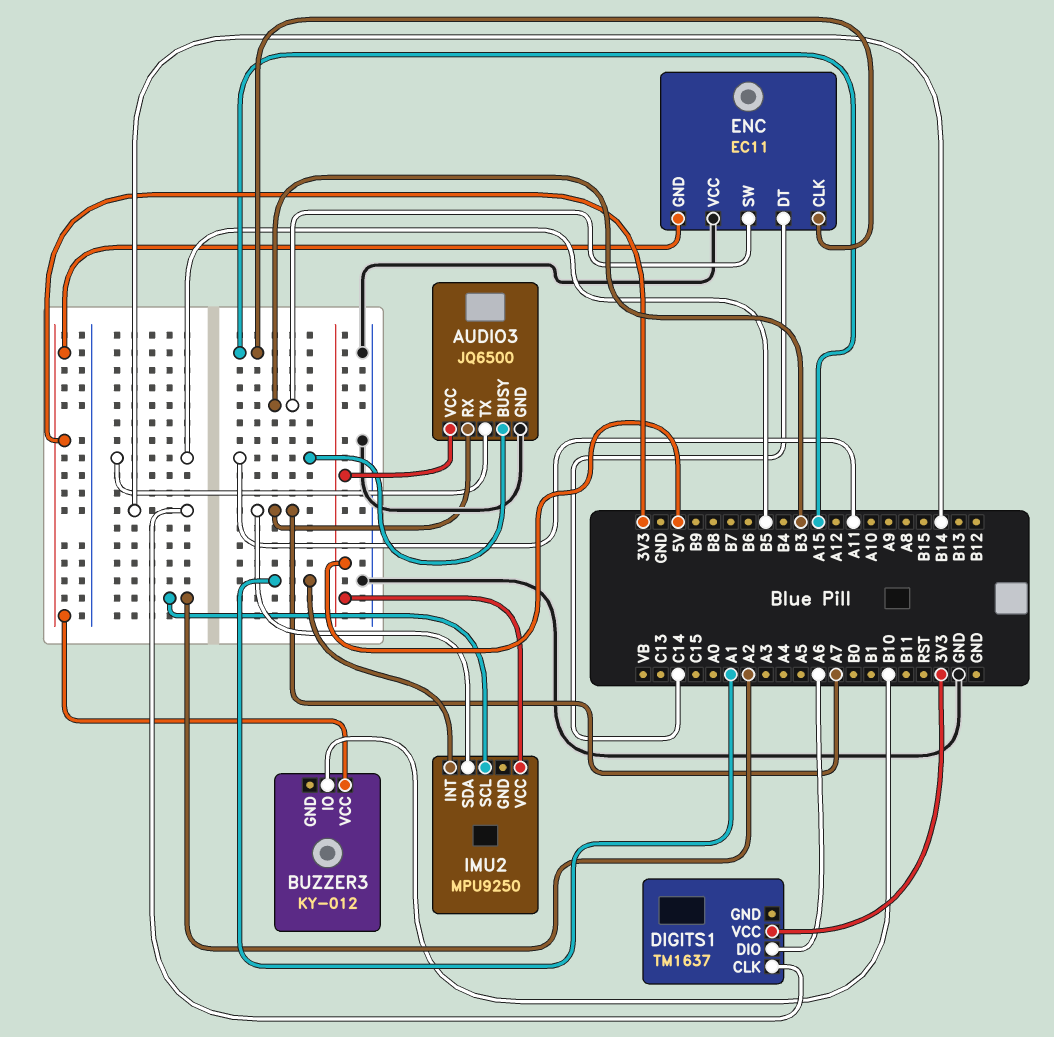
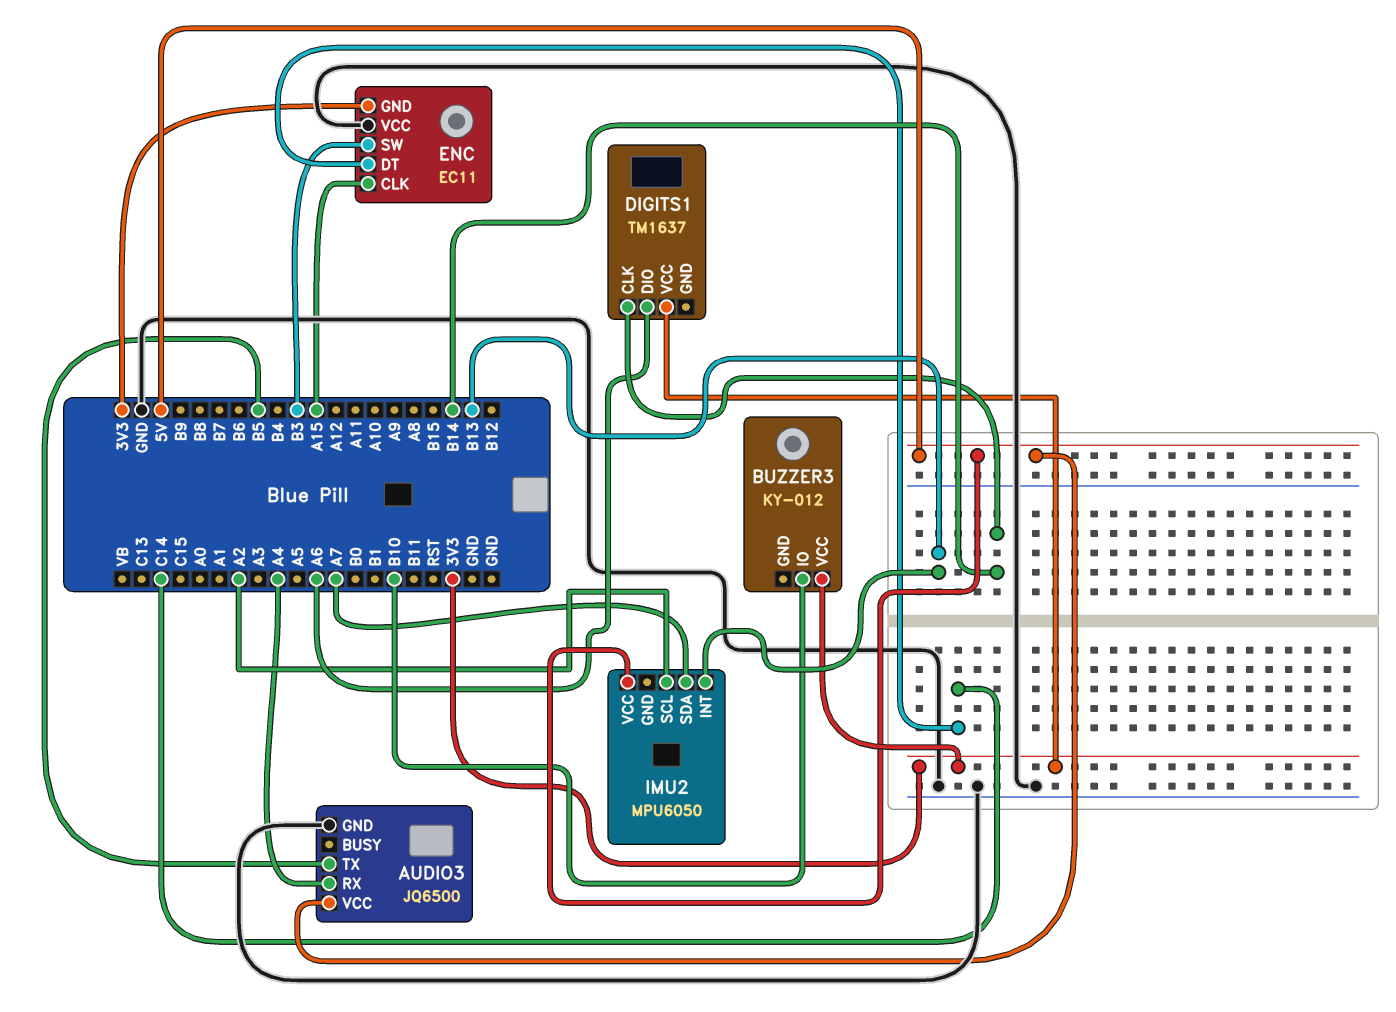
AUDIO3 pin BUSY: A11 -> none
AUDIO3 pin RX: A7 -> A4
IMU2: MPU9250 -> MPU6050
IMU2 pin INT: A1 -> B13

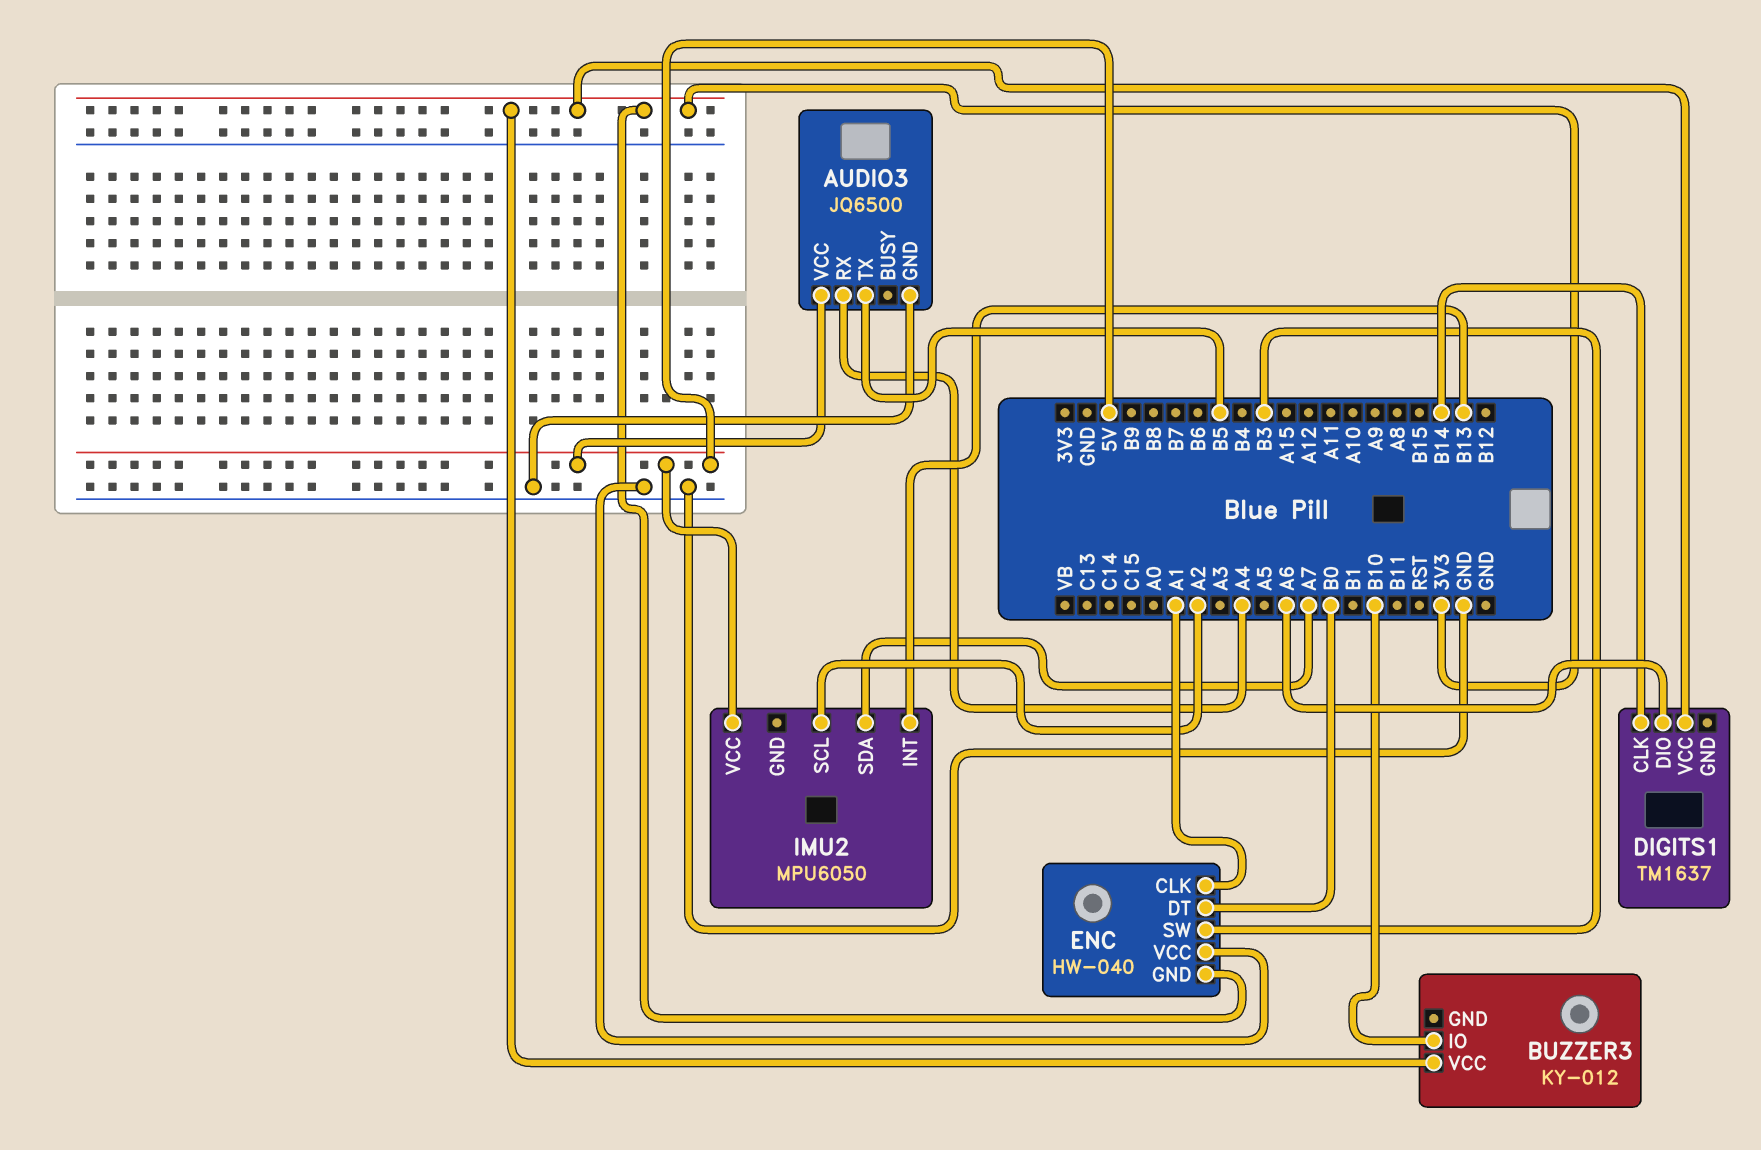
ENC: EC11 -> HW-040
ENC pin CLK: A15 -> A1
ENC pin DT: C14 -> B0

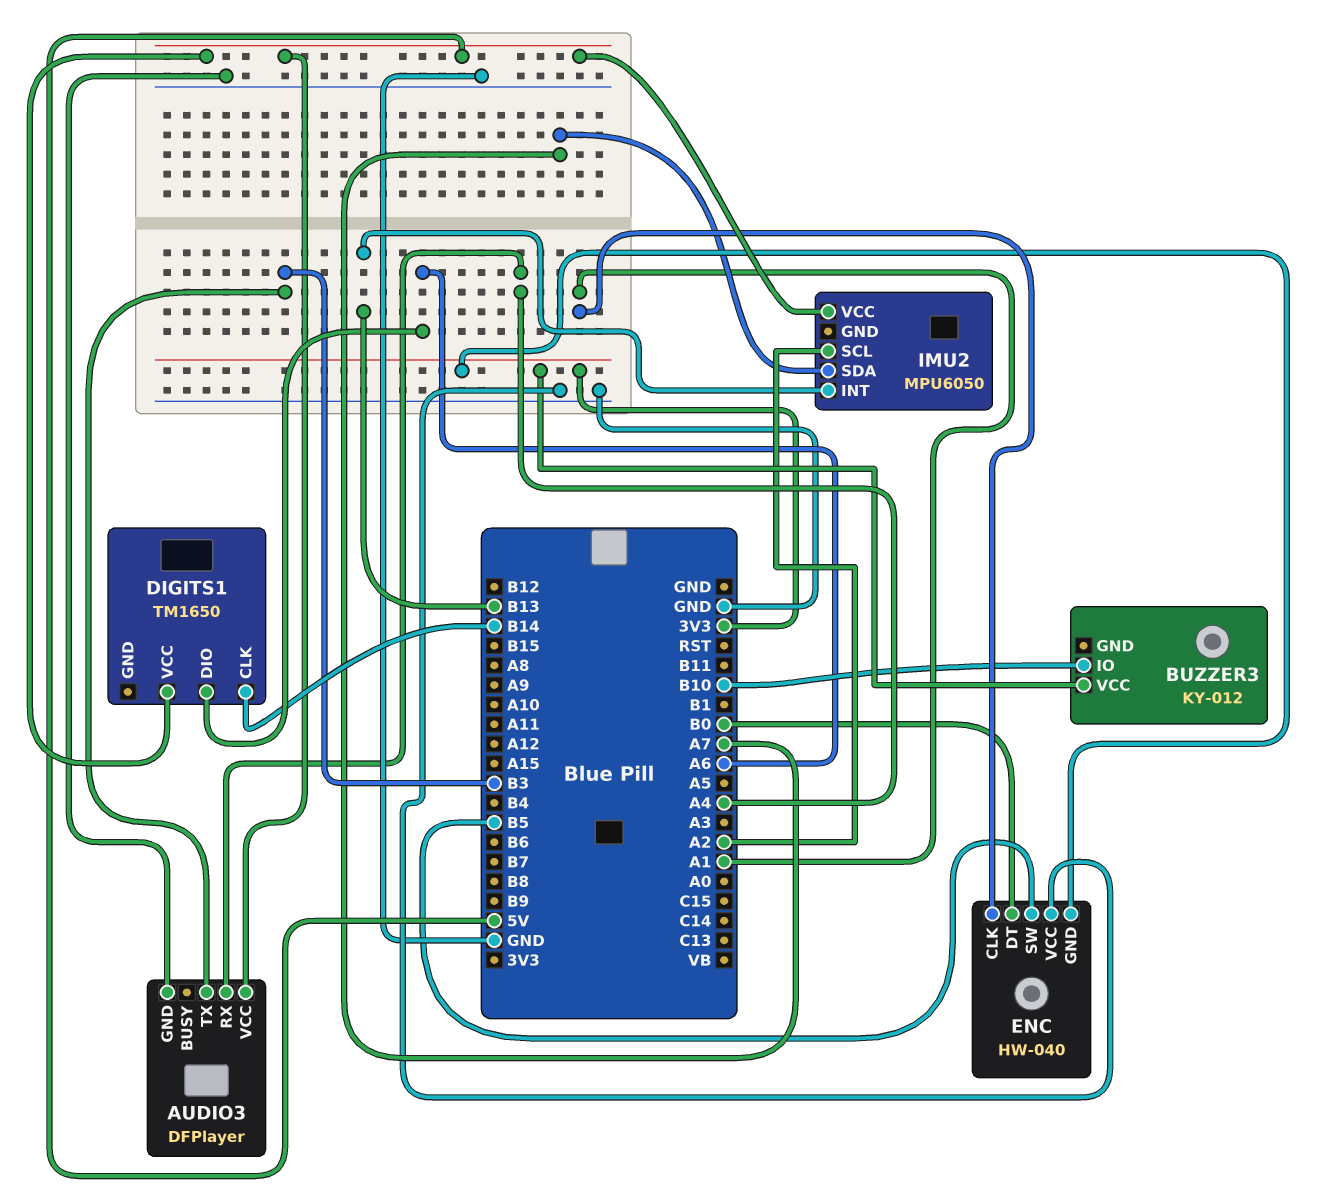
AUDIO3: JQ6500 -> DFPlayer
AUDIO3 pin TX: B5 -> B3
DIGITS1: TM1637 -> TM1650
DIGITS1 pin VCC: 3V3 -> 5V
ENC pin SW: B3 -> B5

